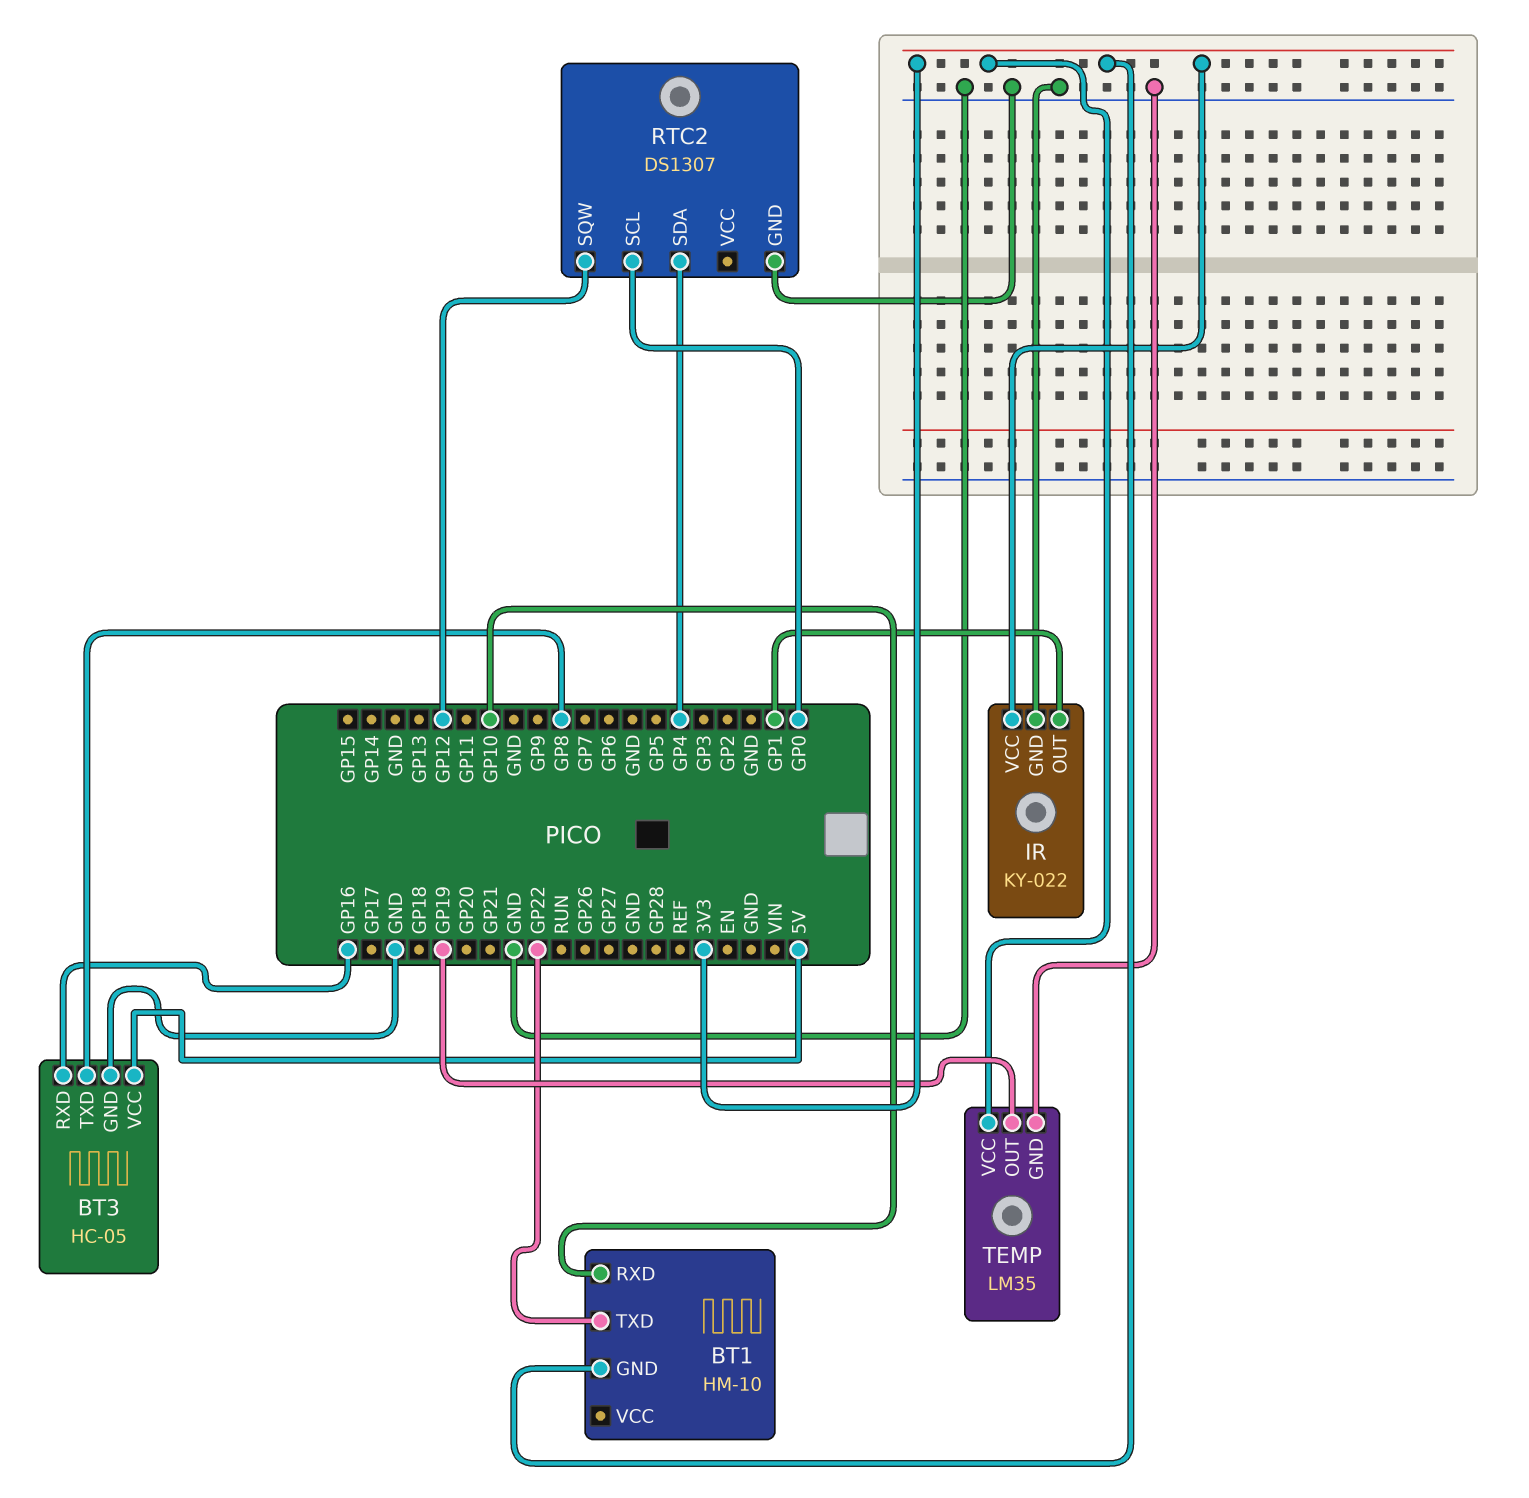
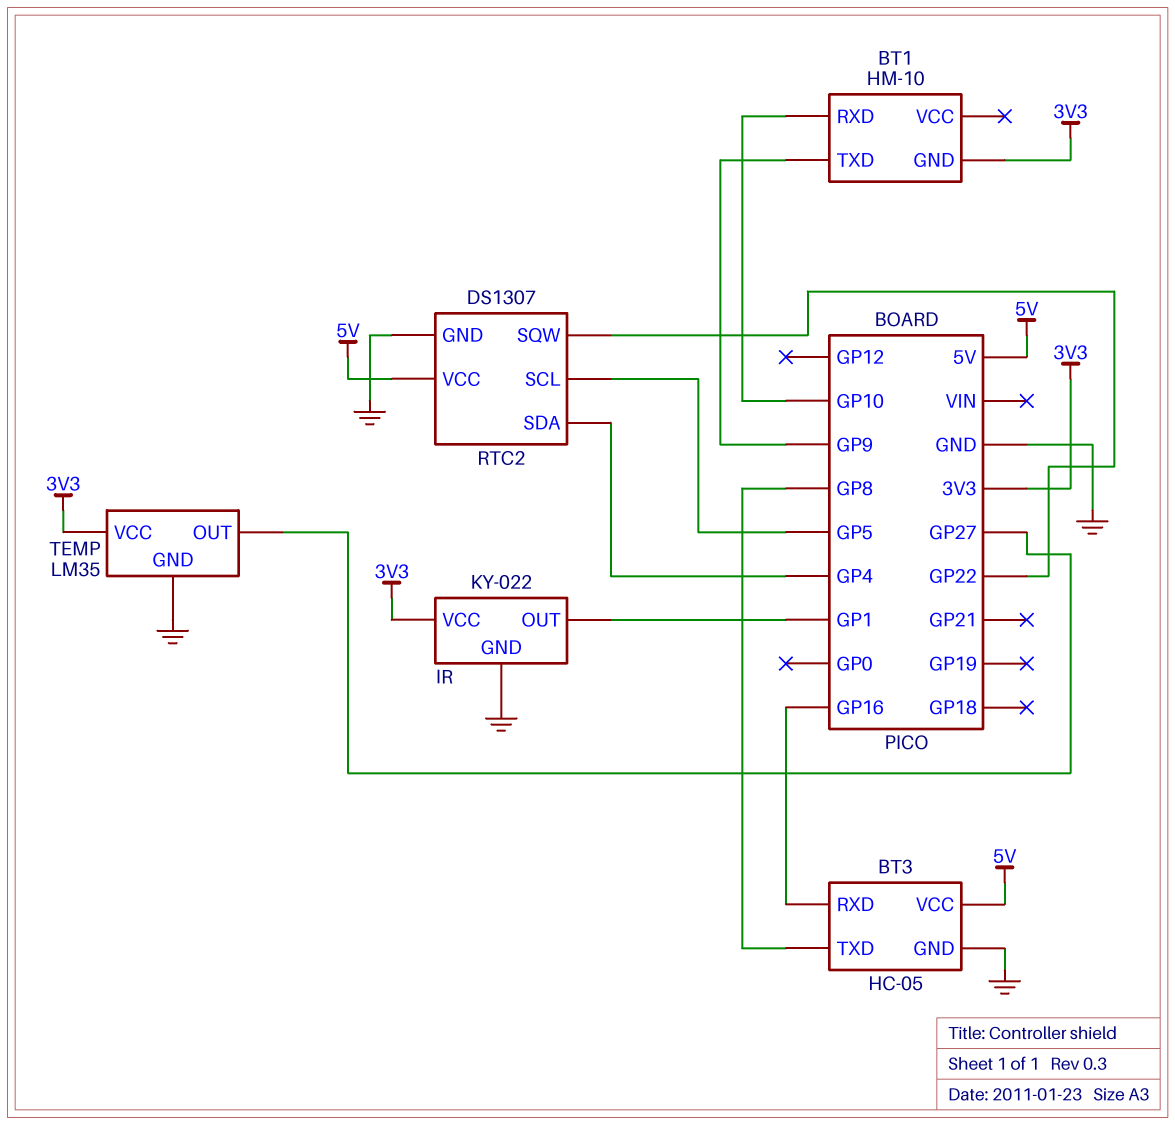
BT1 pin TXD: GP22 -> GP9
RTC2 pin SCL: GP0 -> GP5
RTC2 pin SQW: GP12 -> GP22
RTC2 pin VCC: none -> 5V
TEMP pin OUT: GP19 -> GP27

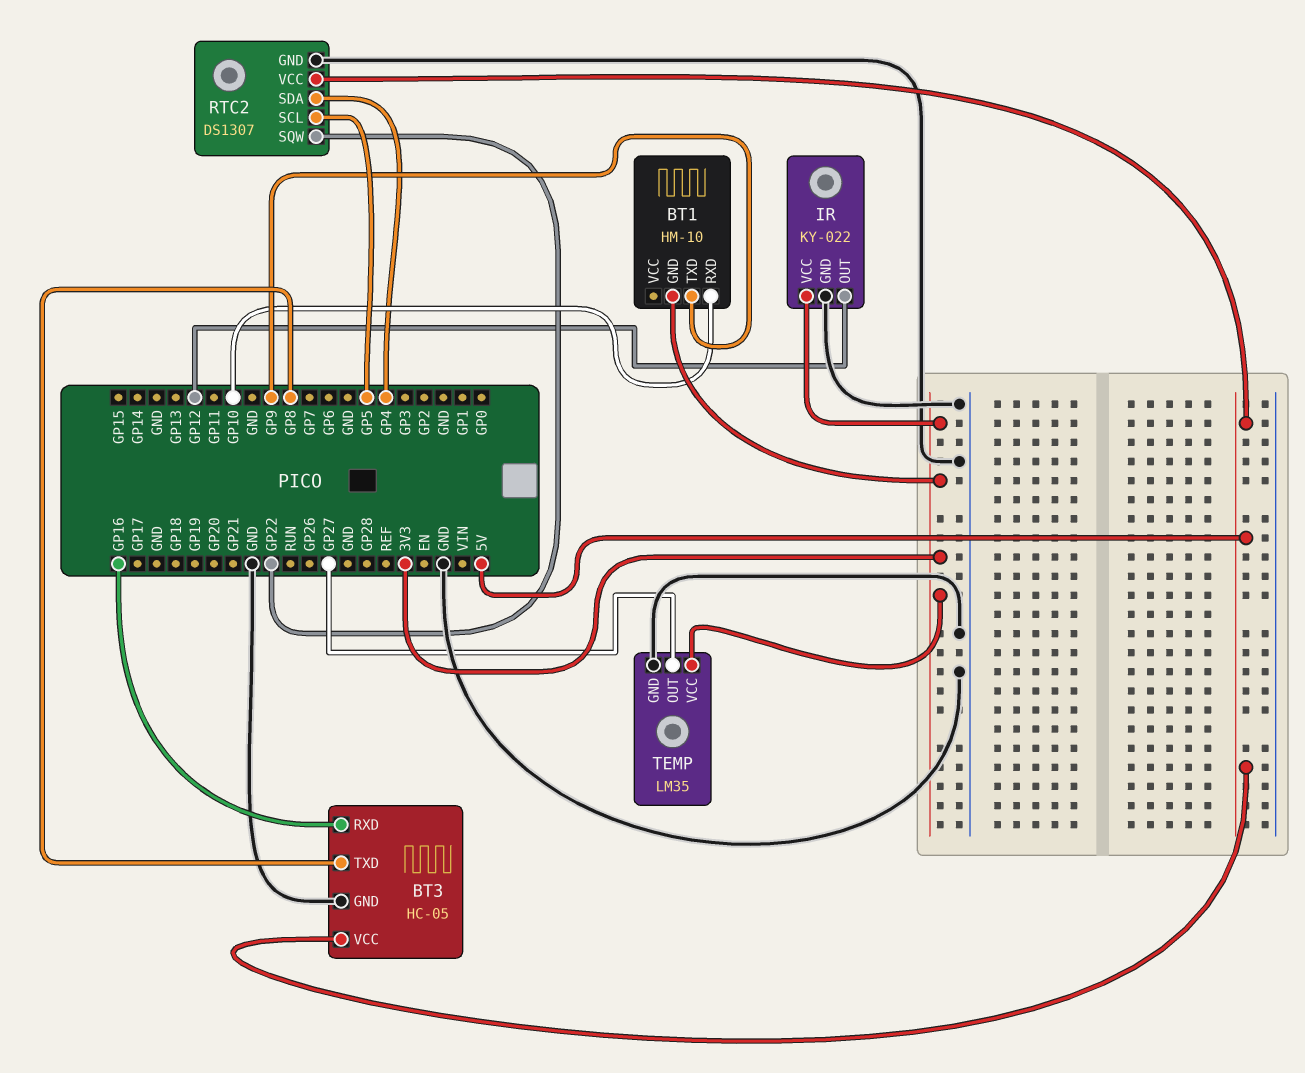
IR pin OUT: GP1 -> GP12

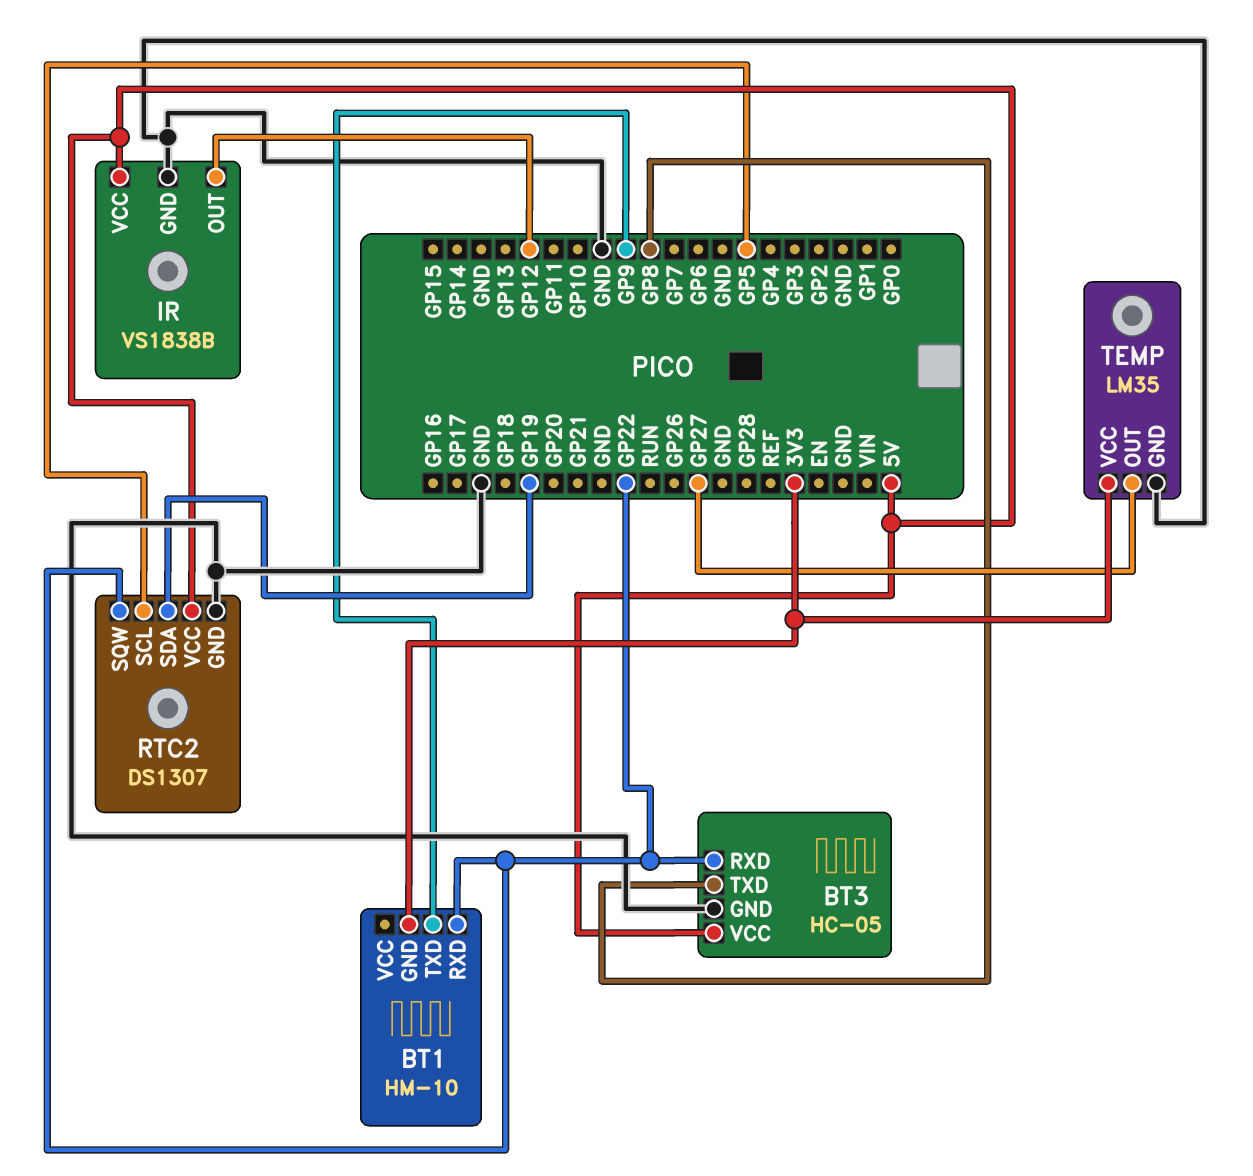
BT1 pin RXD: GP10 -> GP22
BT3 pin RXD: GP16 -> GP22
IR: KY-022 -> VS1838B
IR pin VCC: 3V3 -> 5V
RTC2 pin SDA: GP4 -> GP19

